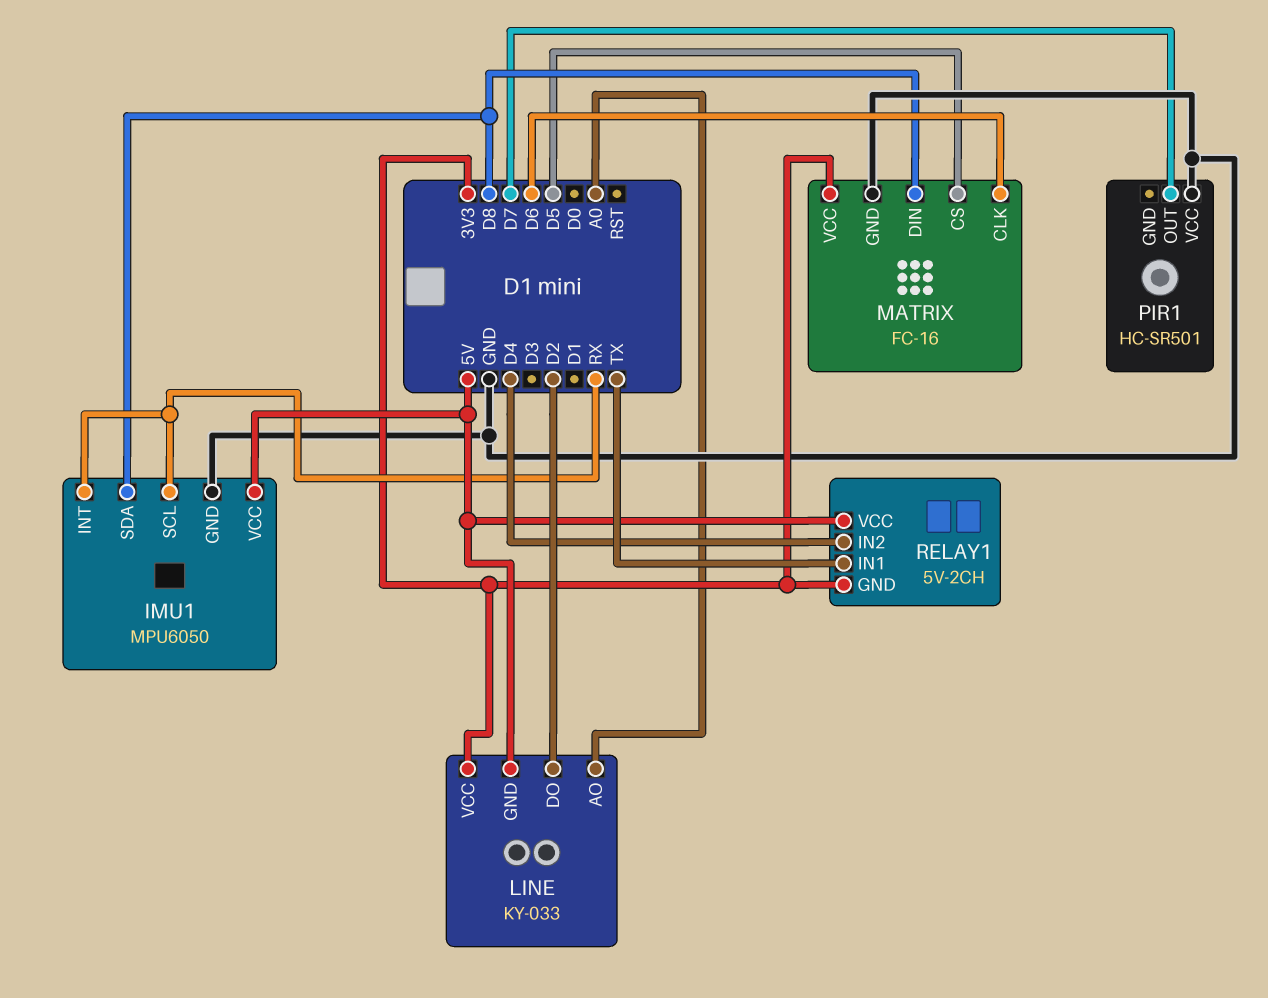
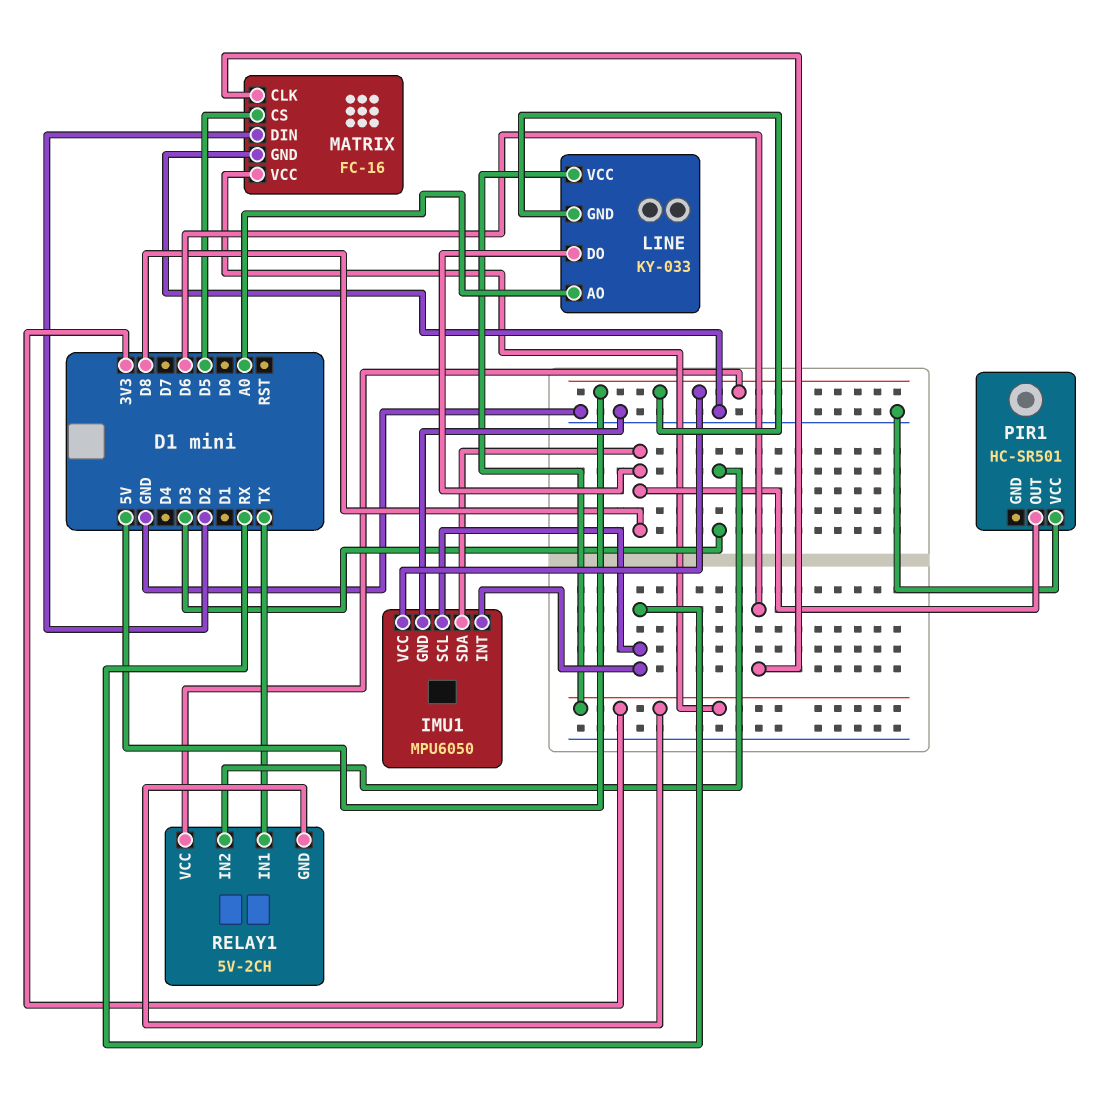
LINE pin DO: D2 -> D8
MATRIX pin DIN: D8 -> D2
PIR1 pin OUT: D7 -> D8
RELAY1 pin IN2: D4 -> D3

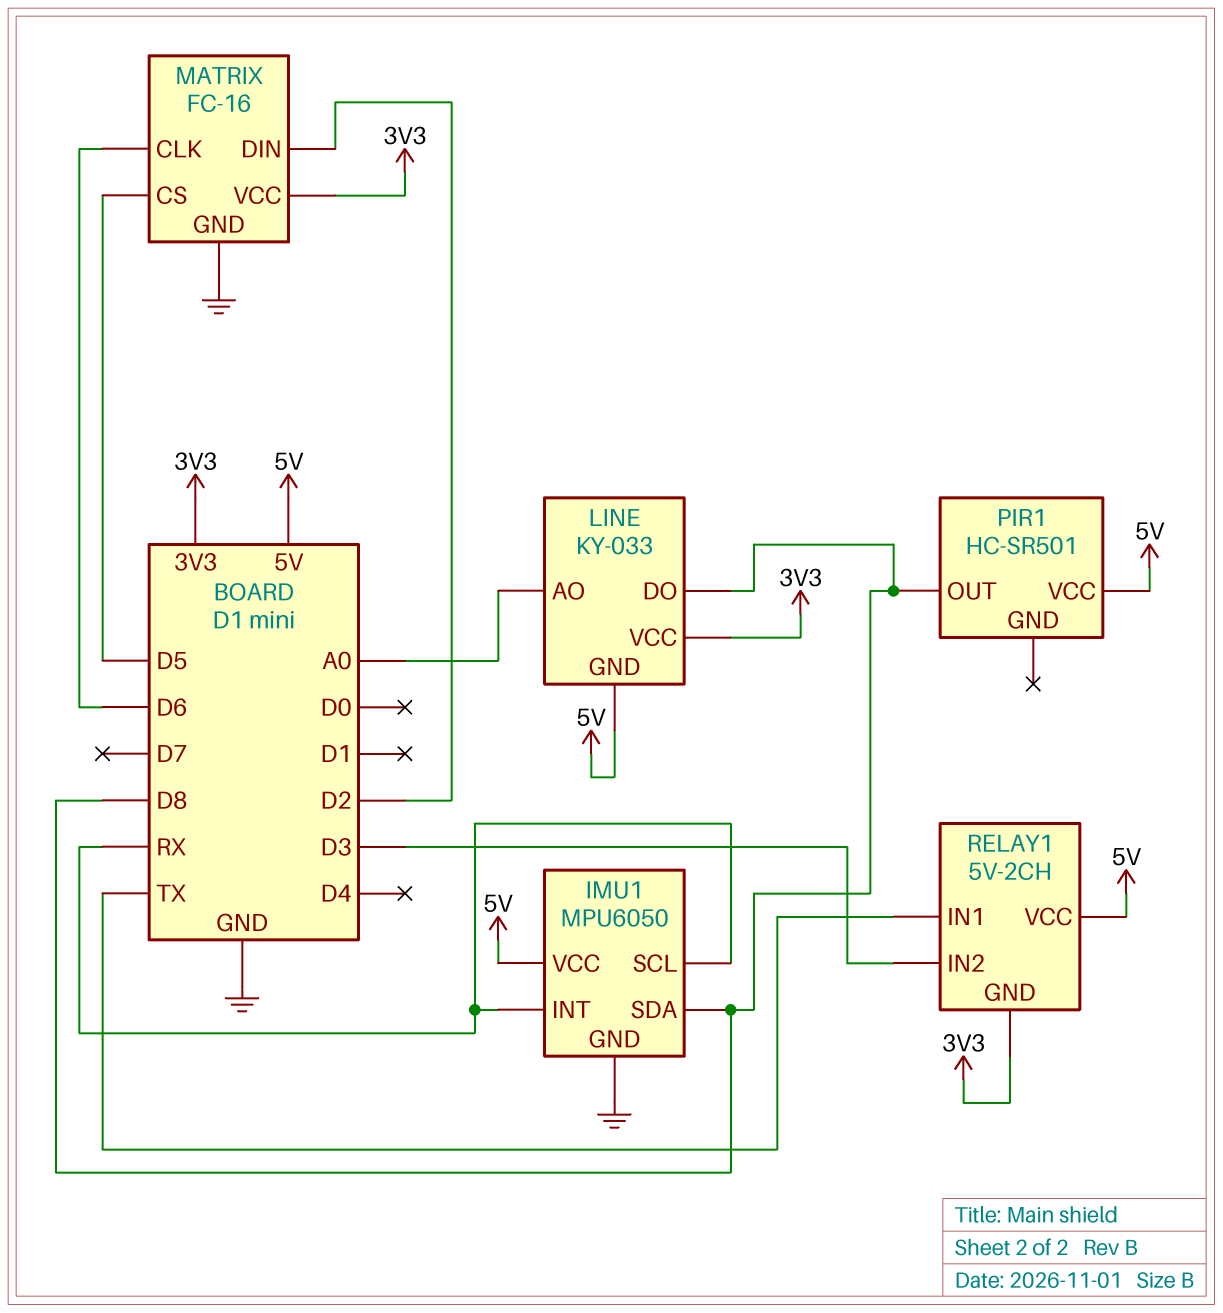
PIR1 pin VCC: GND -> 5V

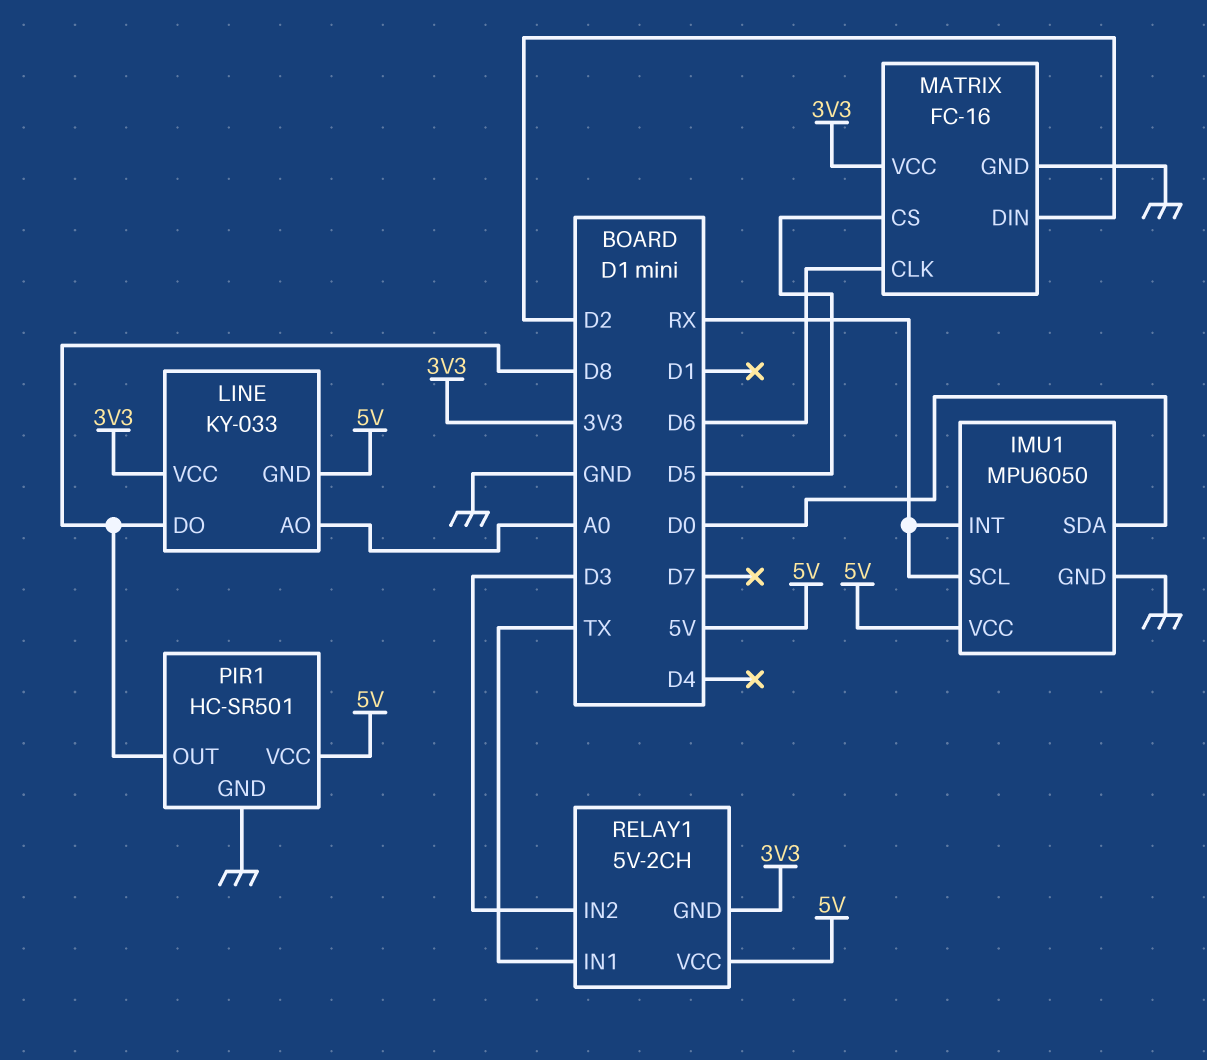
IMU1 pin SDA: D8 -> D0
PIR1 pin GND: none -> GND

